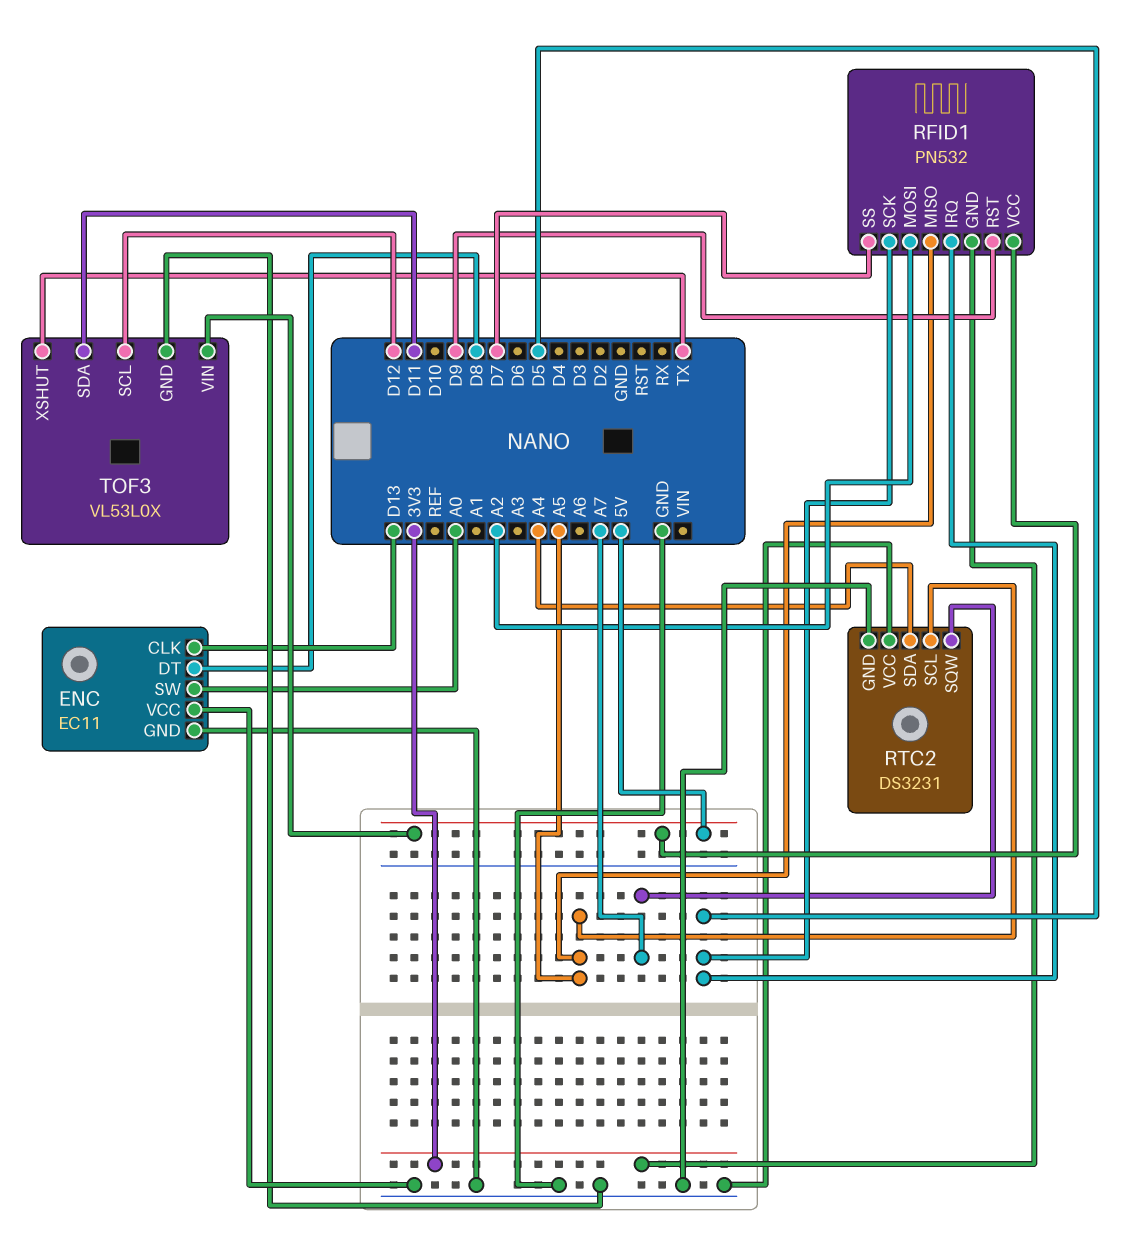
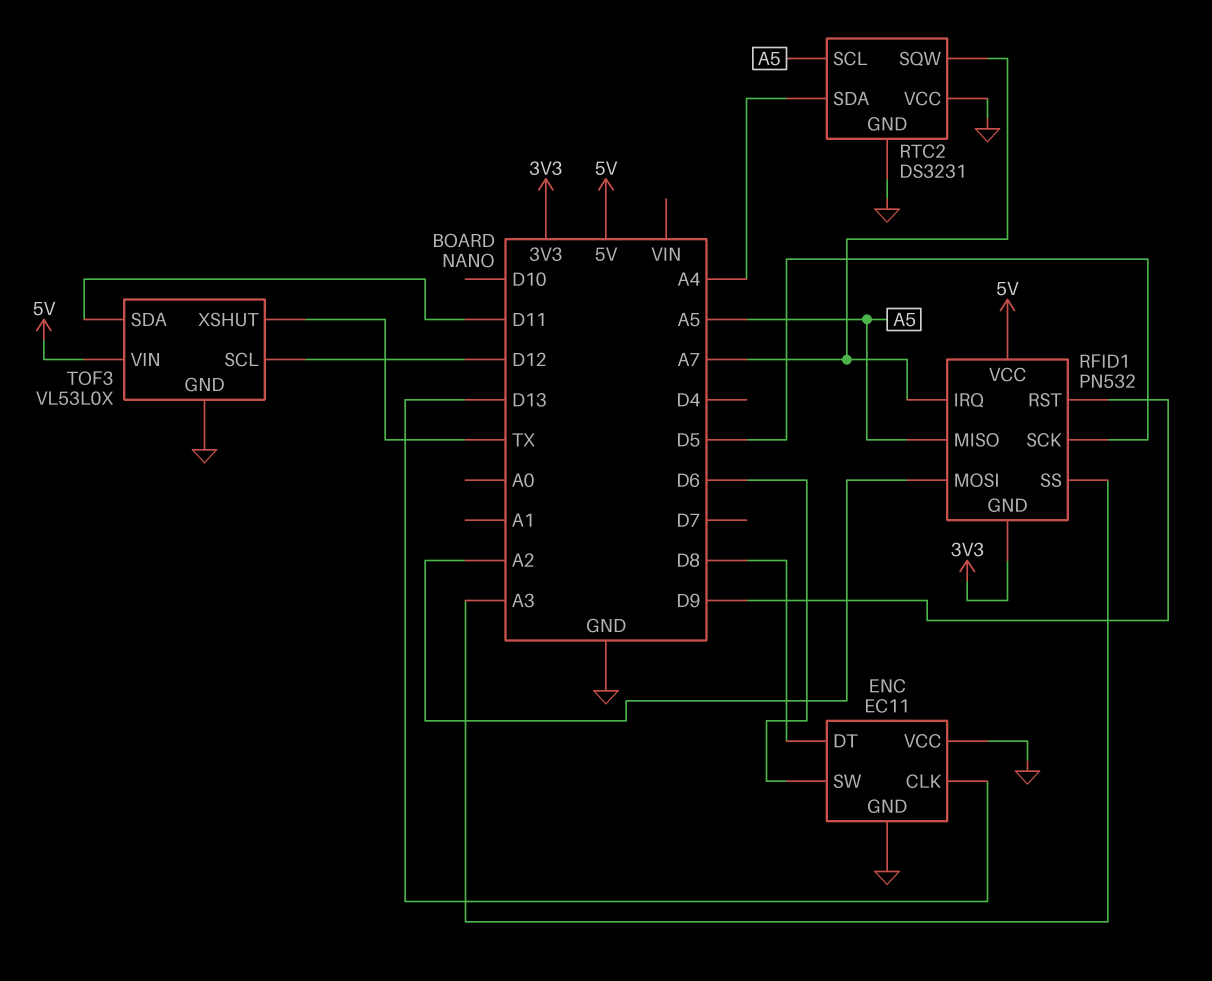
ENC pin SW: A0 -> D6
RFID1 pin IRQ: D5 -> A7
RFID1 pin SS: D7 -> A3

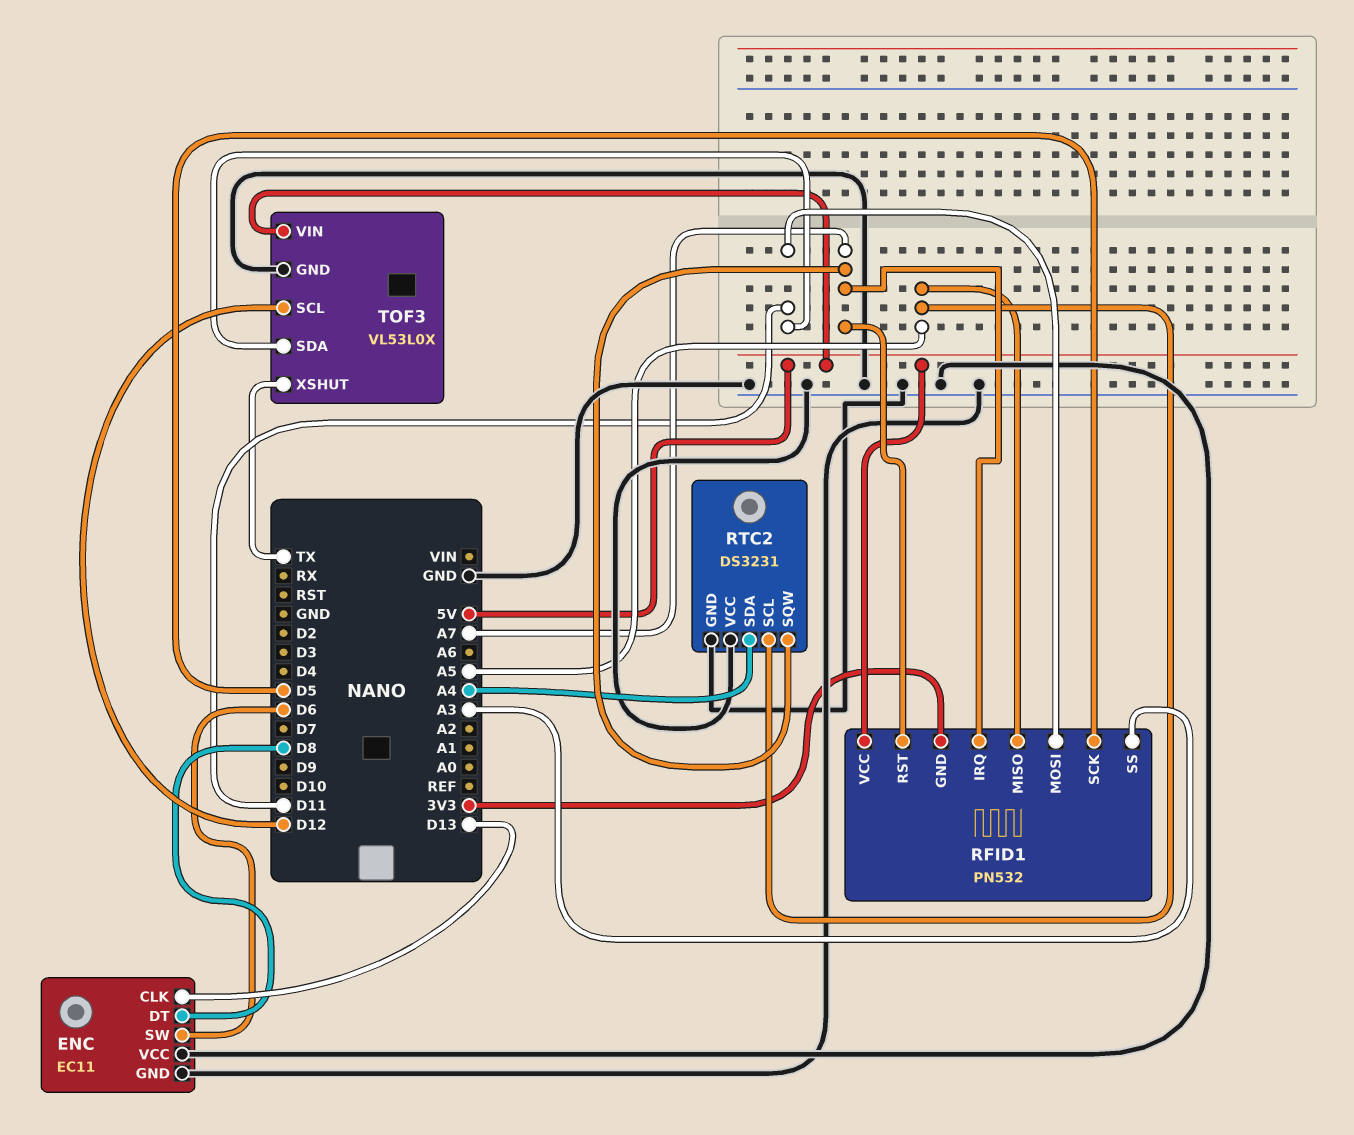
RFID1 pin MOSI: A2 -> D11
RFID1 pin RST: D9 -> A7

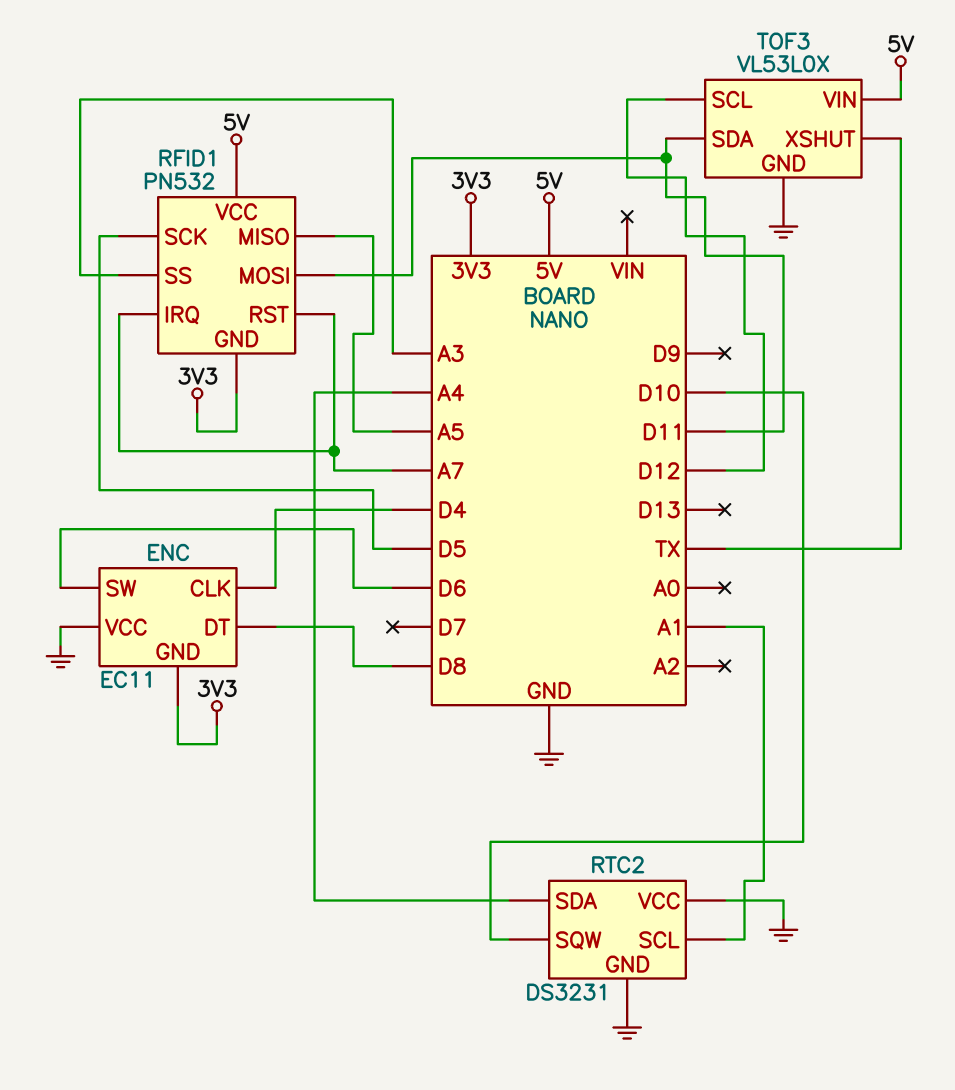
ENC pin CLK: D13 -> D4
ENC pin GND: GND -> 3V3
RTC2 pin SCL: A5 -> A1
RTC2 pin SQW: A7 -> D10

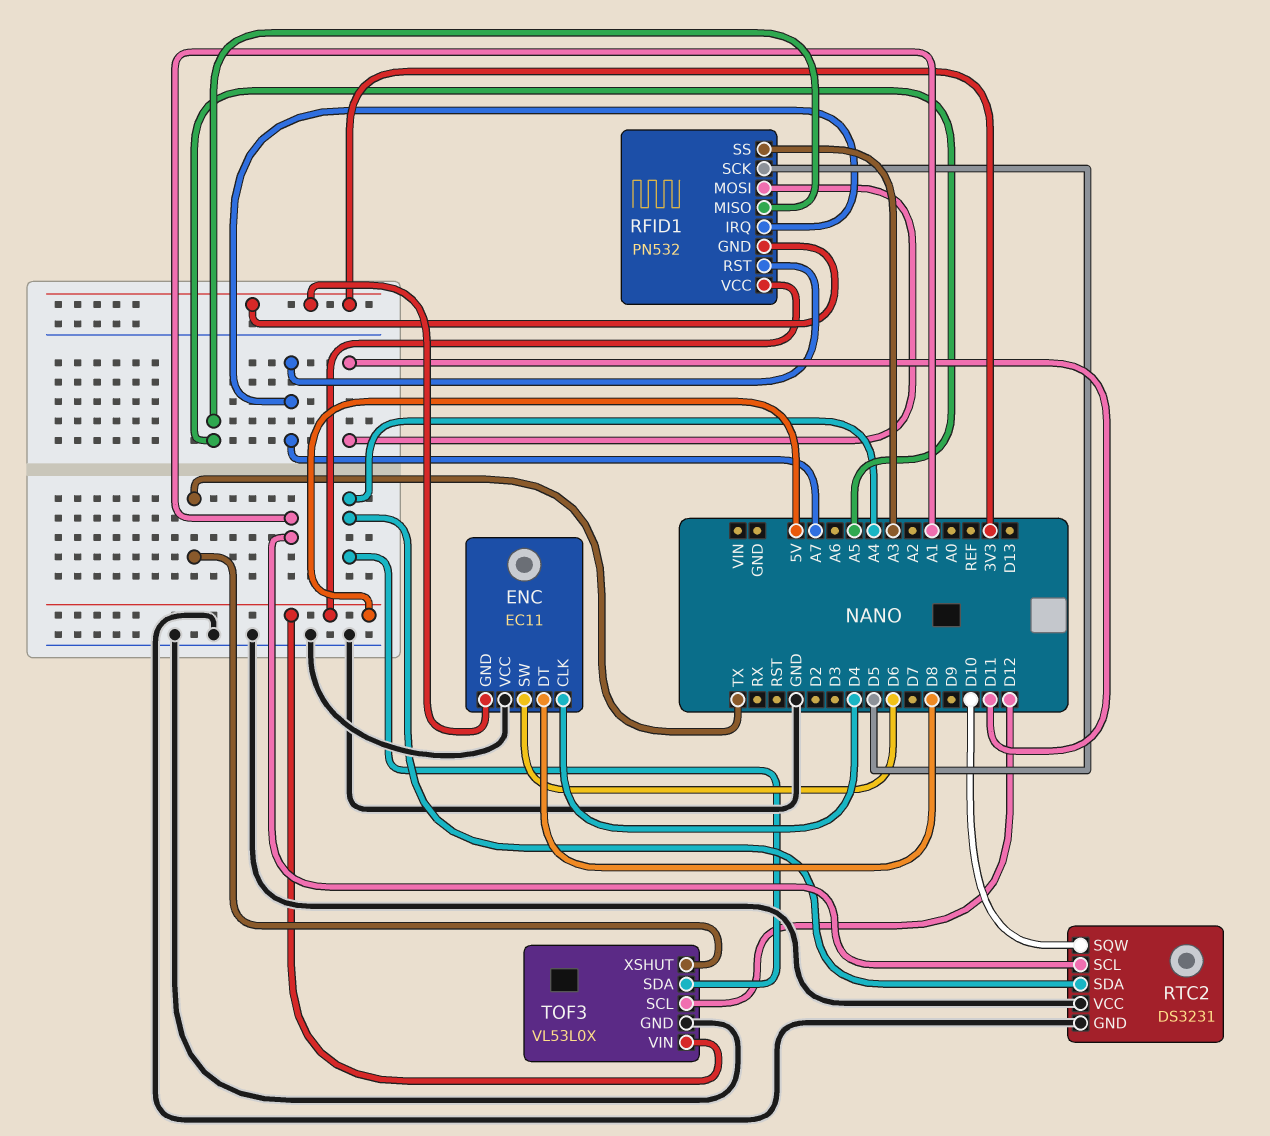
TOF3 pin SDA: D11 -> A4

